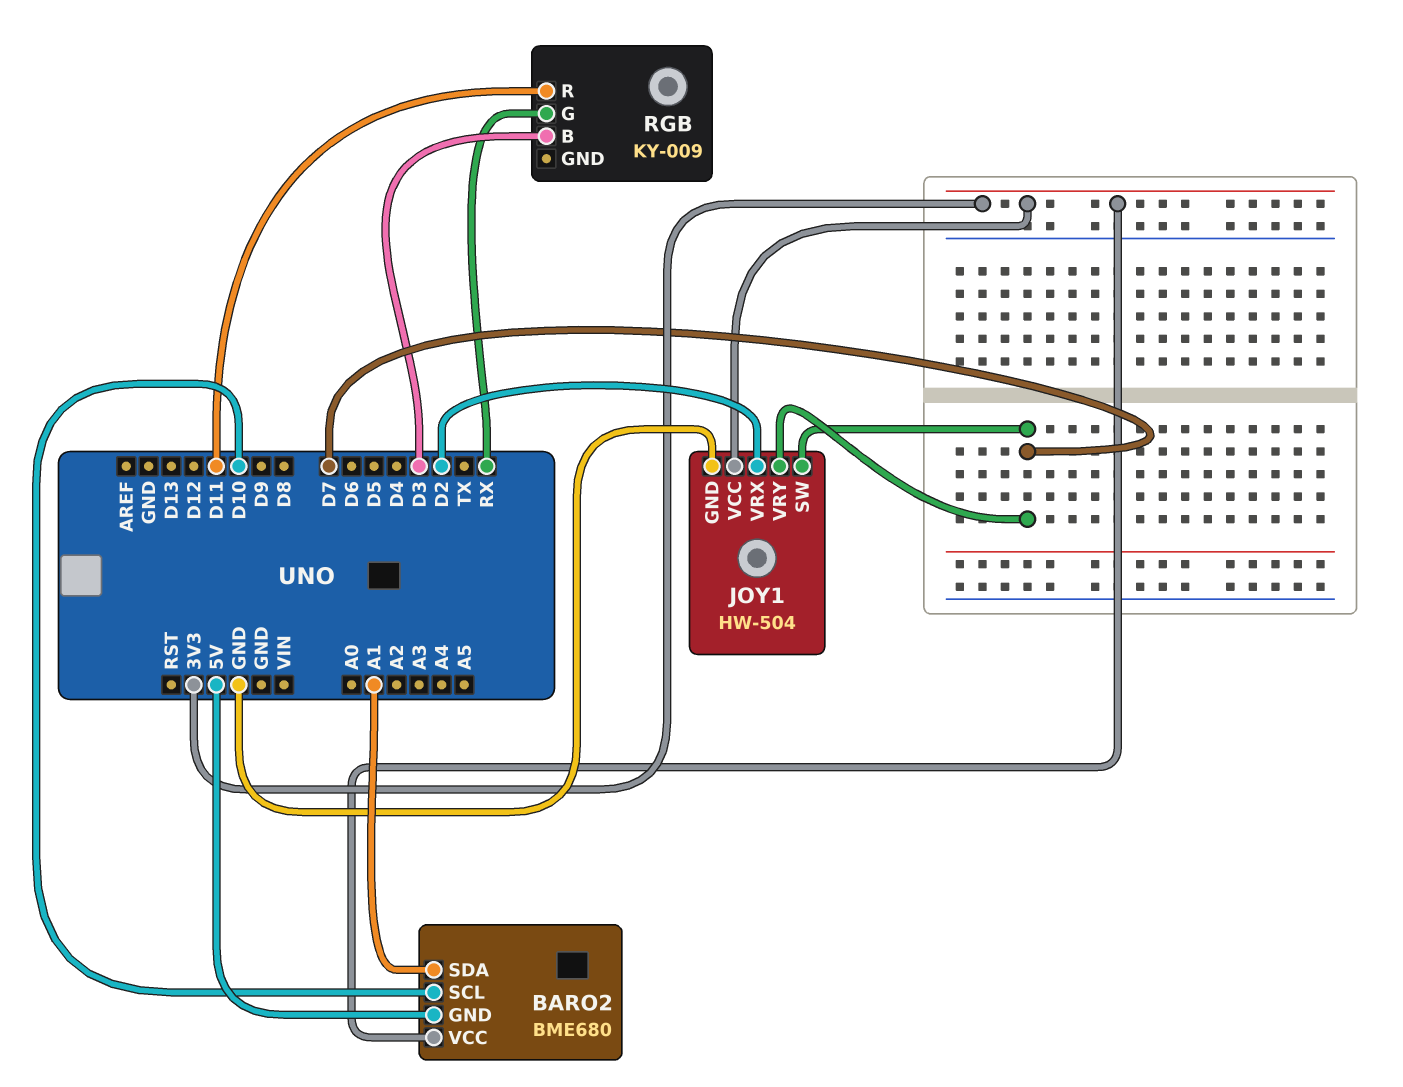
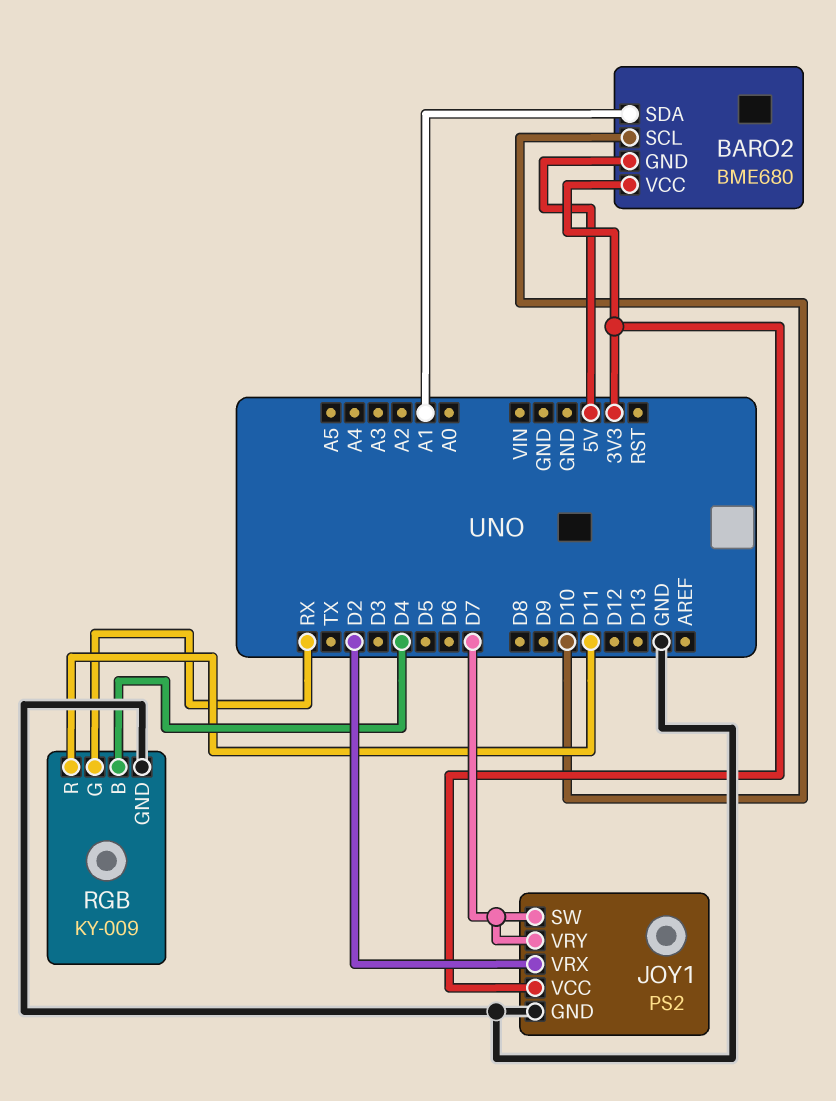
JOY1: HW-504 -> PS2
RGB pin B: D3 -> D4
RGB pin GND: none -> GND

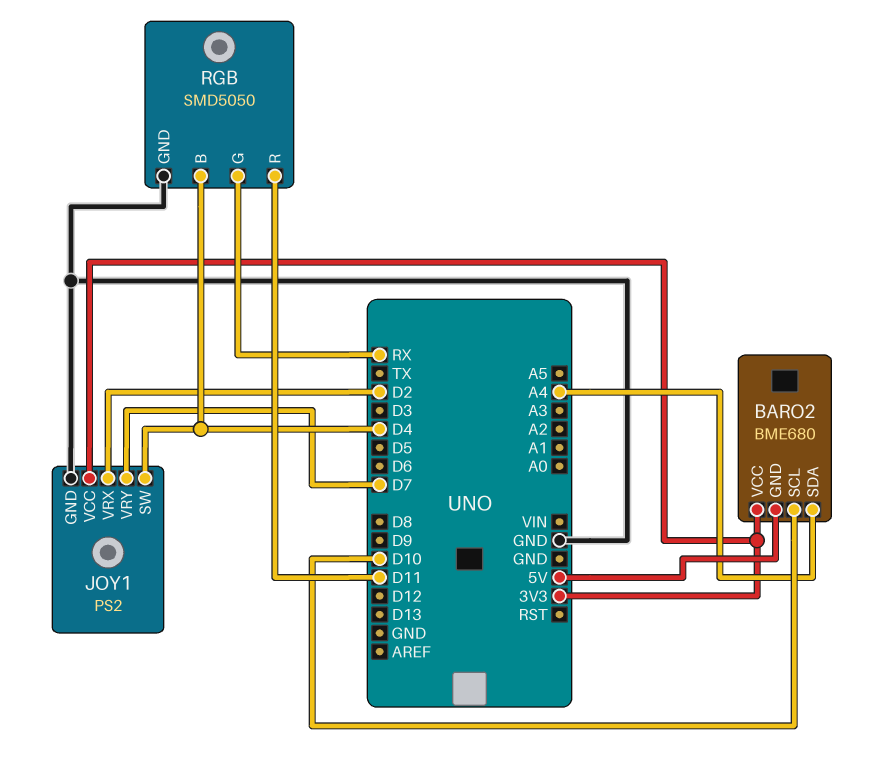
BARO2 pin SDA: A1 -> A4
JOY1 pin SW: D7 -> D4
RGB: KY-009 -> SMD5050

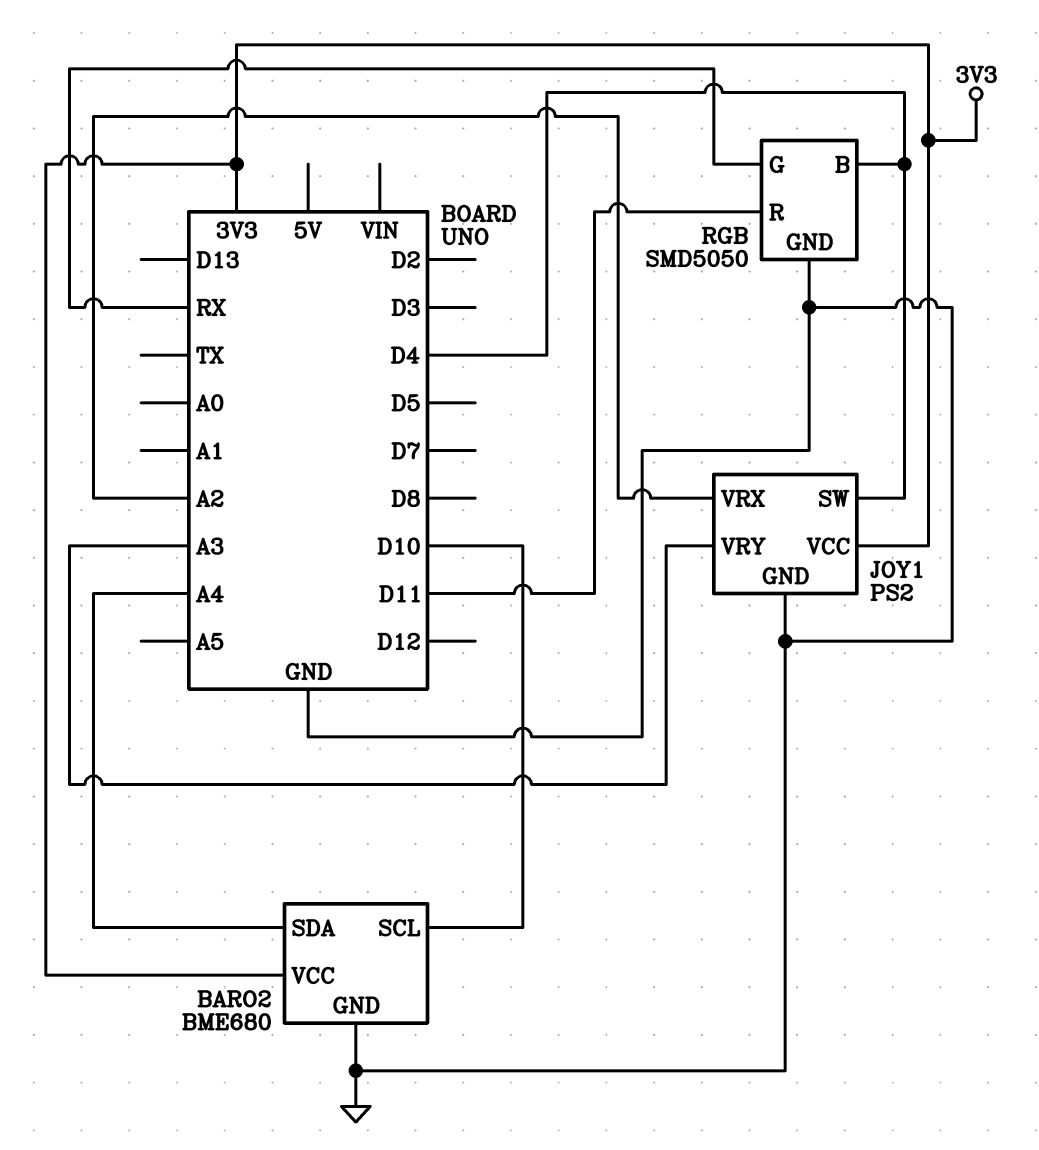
BARO2 pin GND: 5V -> GND
JOY1 pin VRX: D2 -> A2
JOY1 pin VRY: D7 -> A3

